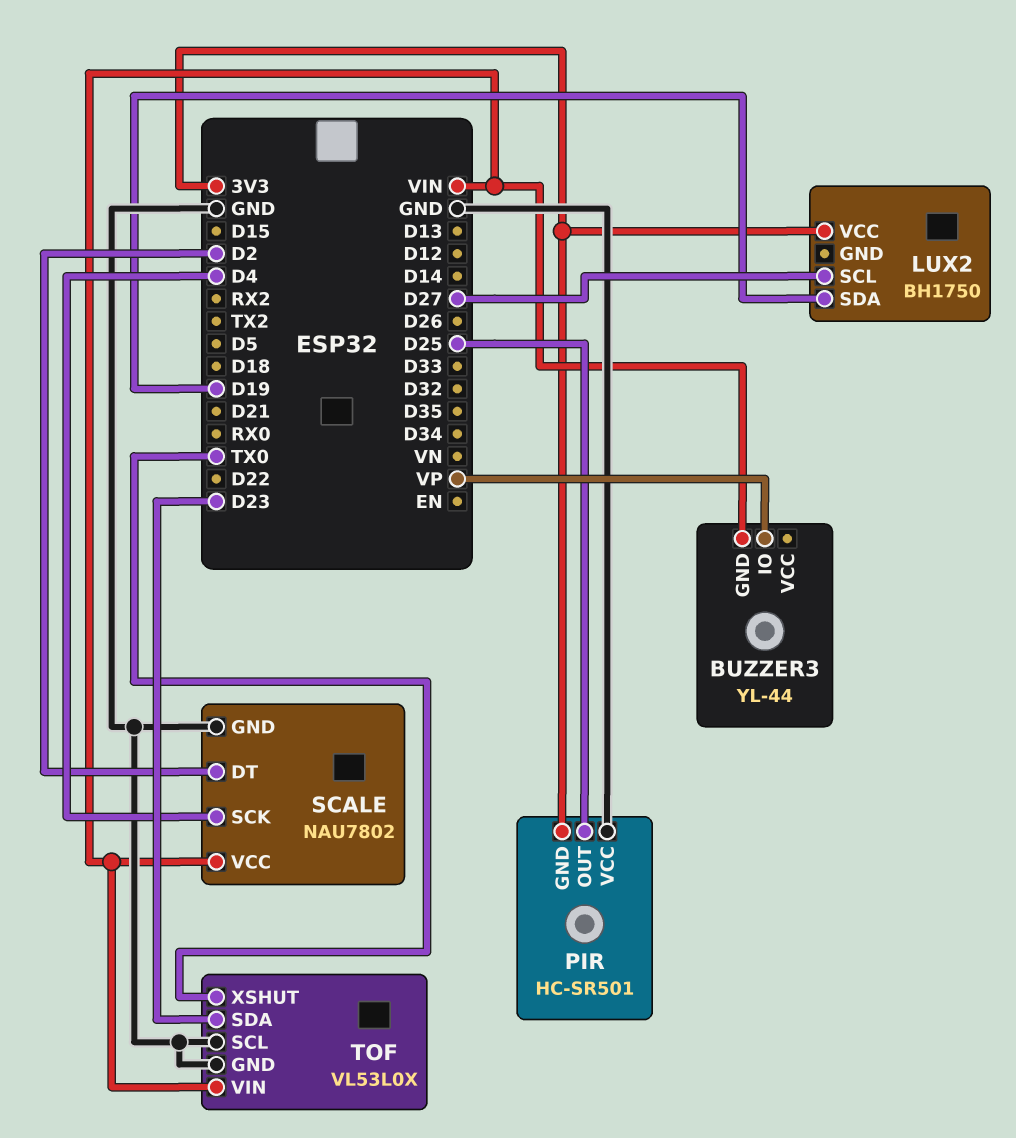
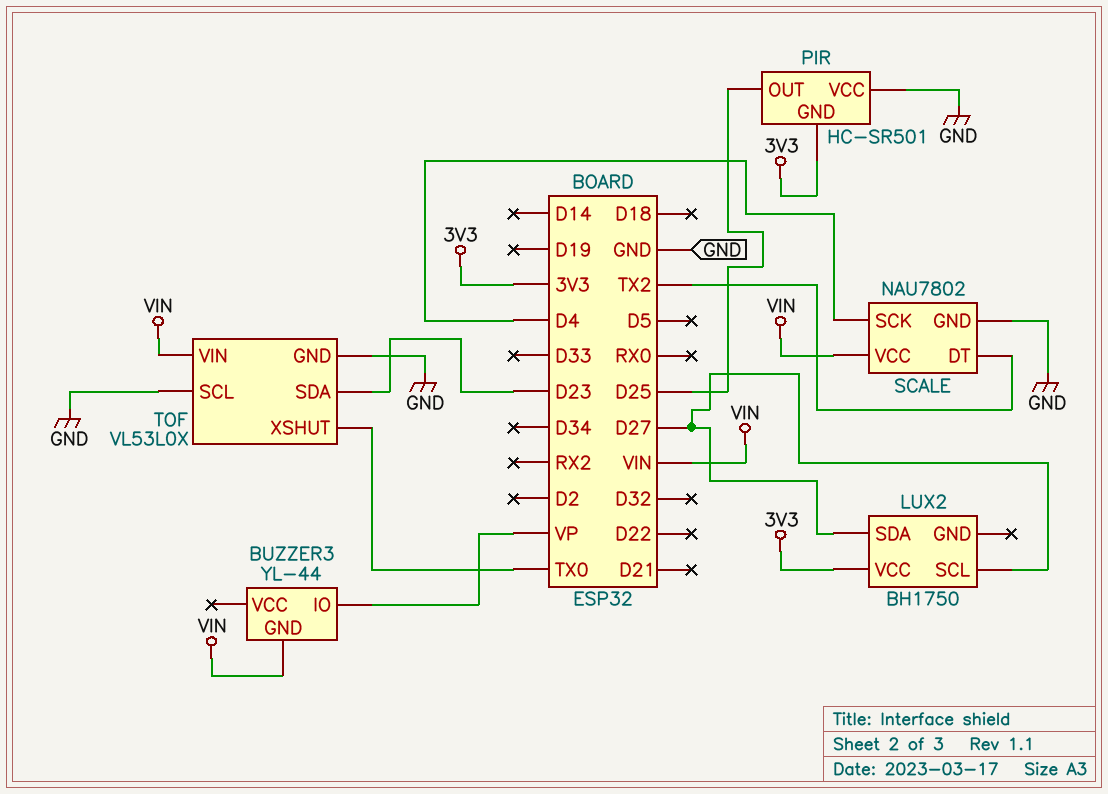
LUX2 pin SDA: D19 -> D27
SCALE pin DT: D2 -> TX2

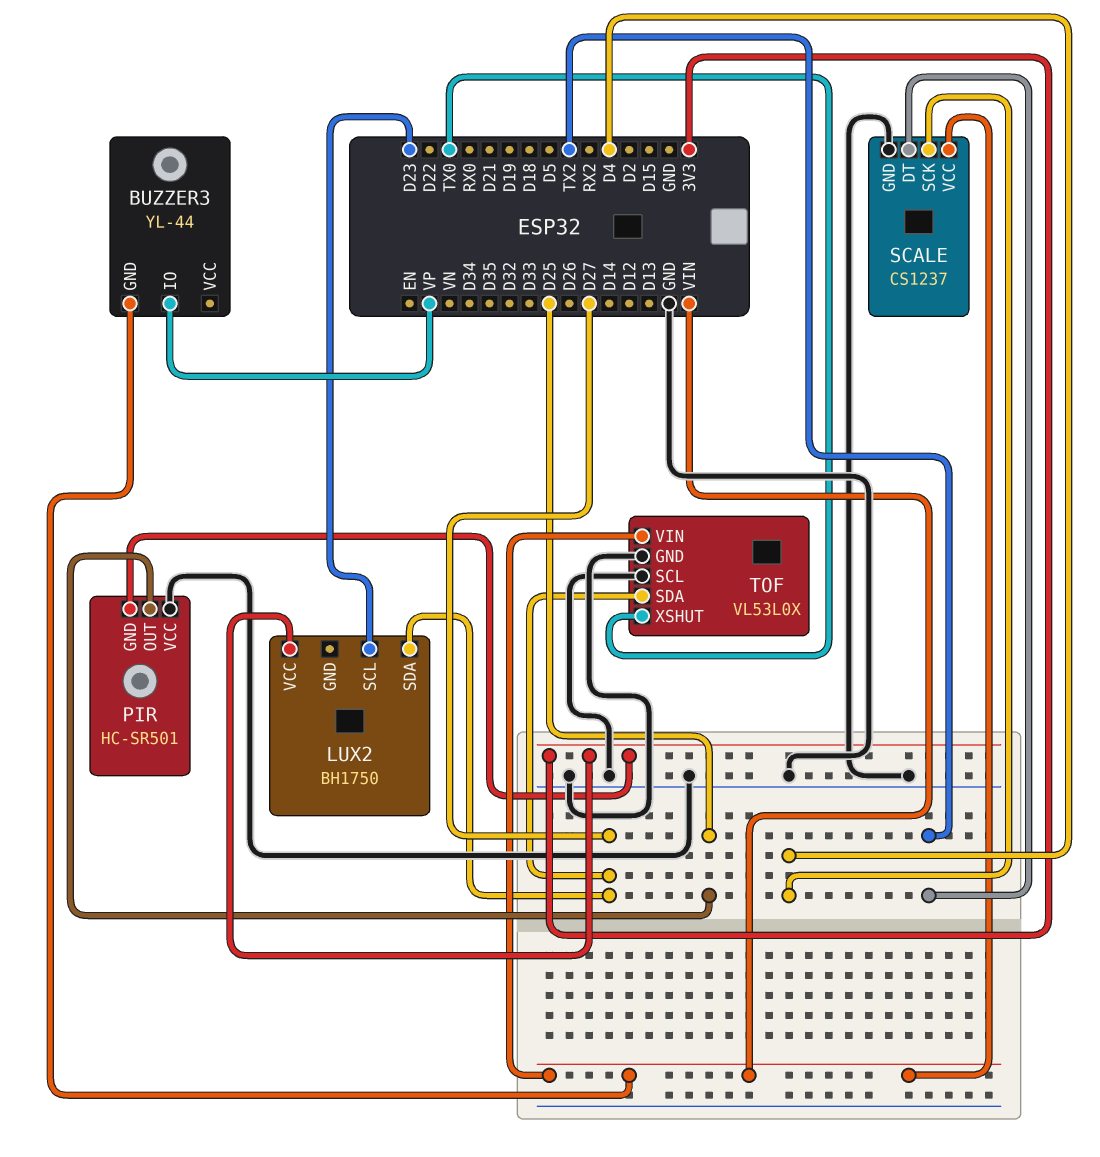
LUX2 pin SCL: D27 -> D23
SCALE: NAU7802 -> CS1237
TOF pin SDA: D23 -> D27

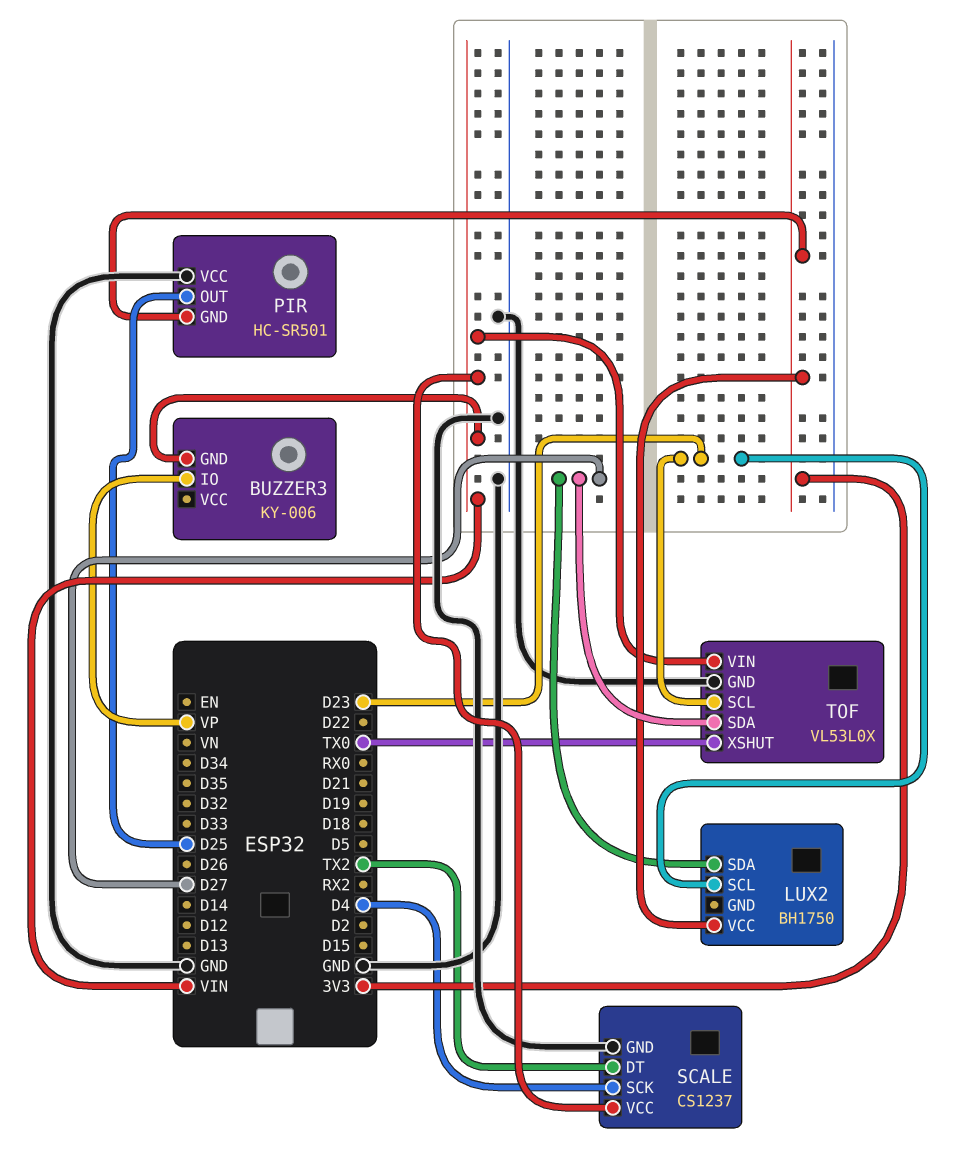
BUZZER3: YL-44 -> KY-006
TOF pin SCL: GND -> D23

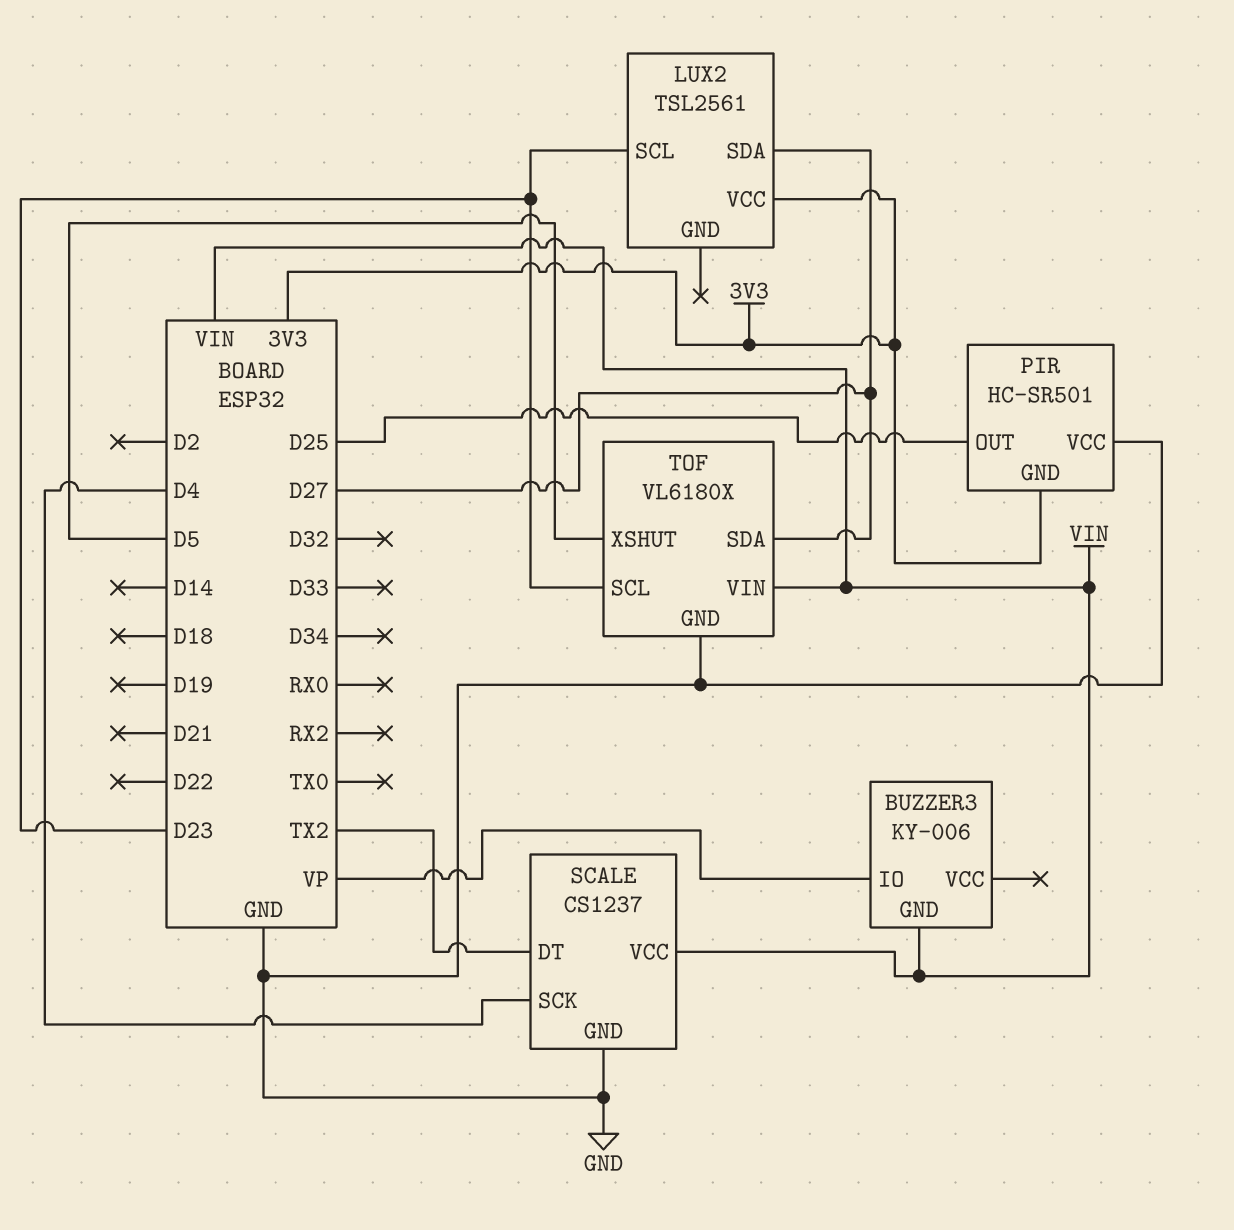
LUX2: BH1750 -> TSL2561
TOF: VL53L0X -> VL6180X
TOF pin XSHUT: TX0 -> D5

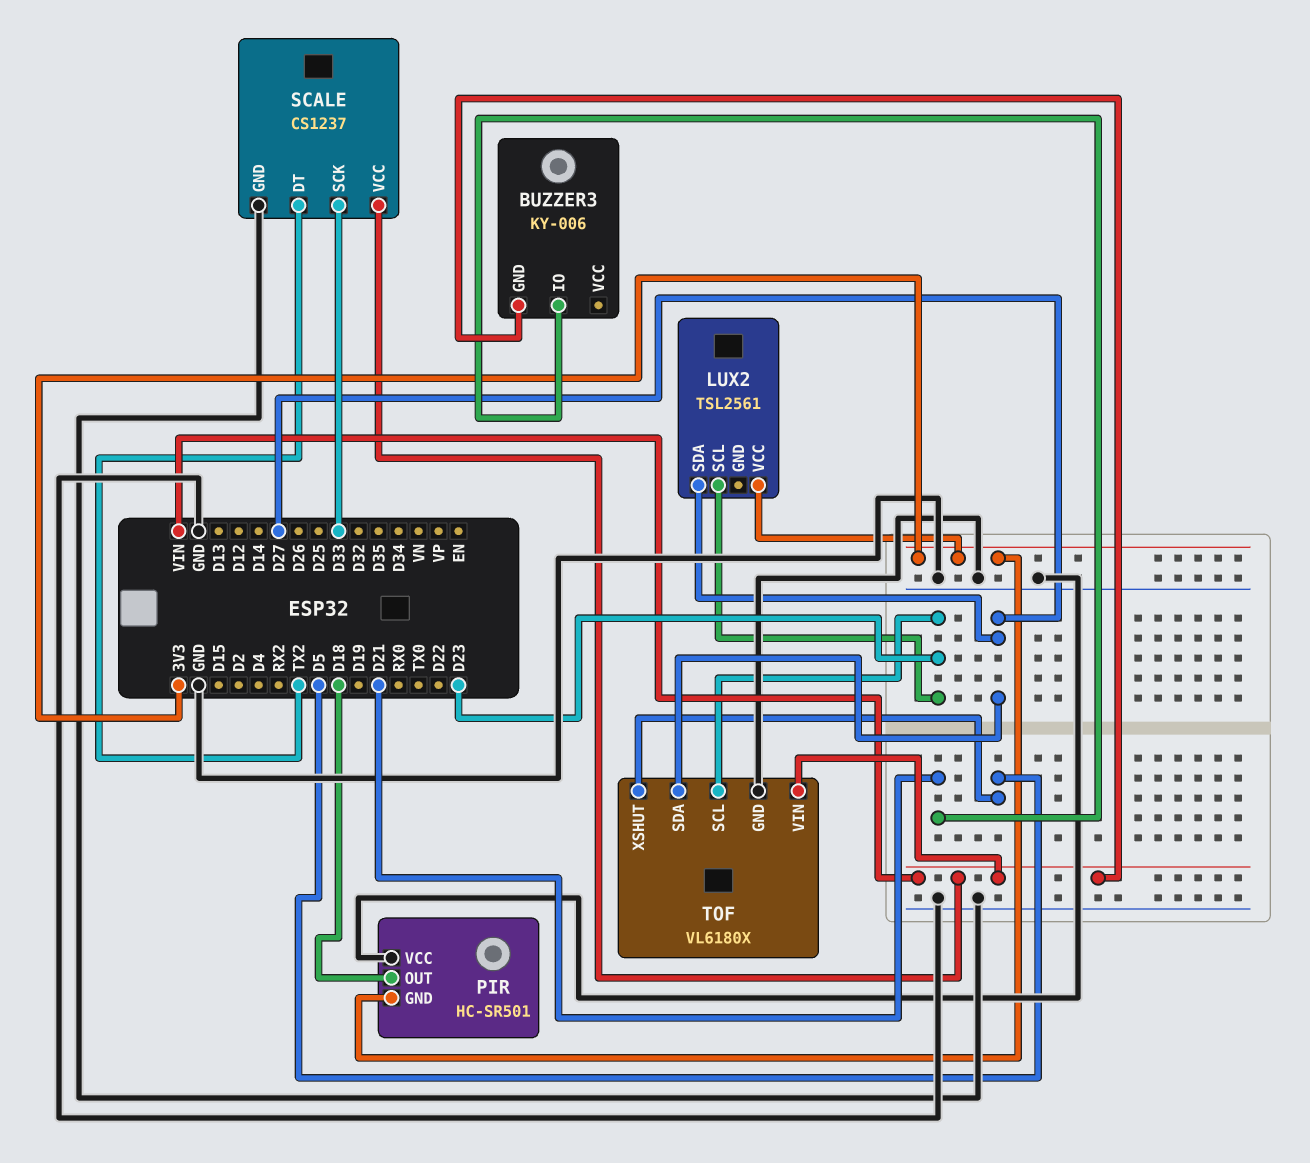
BUZZER3 pin IO: VP -> D21
PIR pin OUT: D25 -> D18
SCALE pin SCK: D4 -> D33

